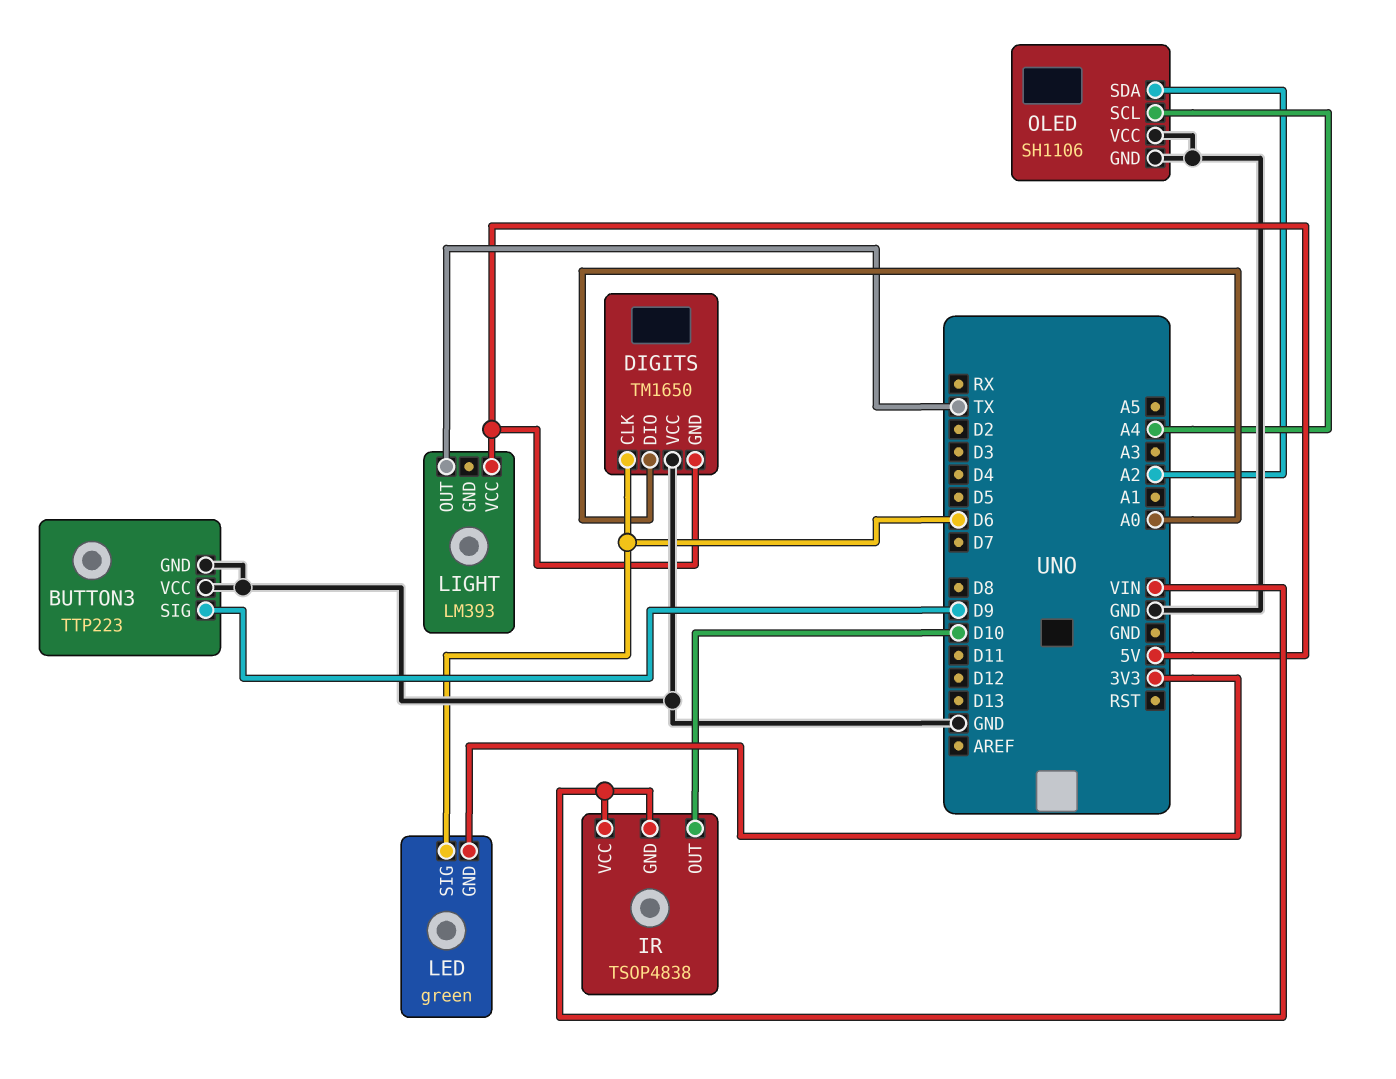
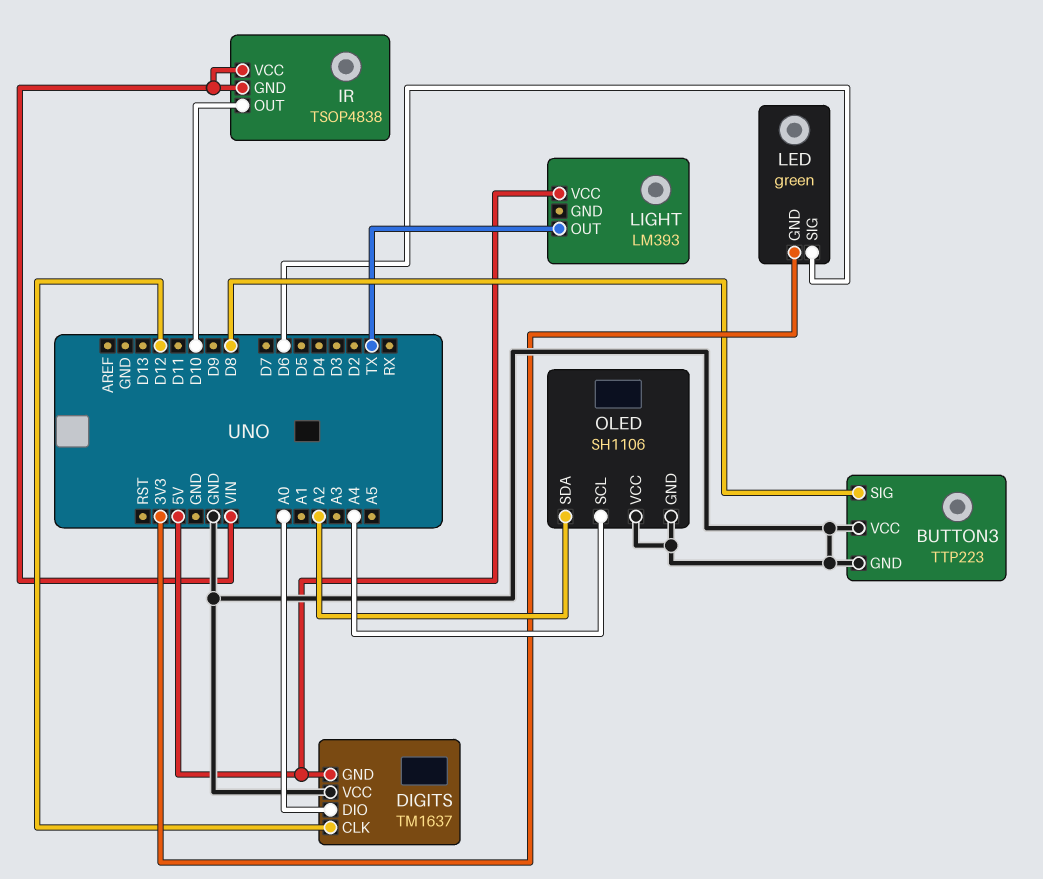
BUTTON3 pin SIG: D9 -> D8
DIGITS: TM1650 -> TM1637
DIGITS pin CLK: D6 -> D12

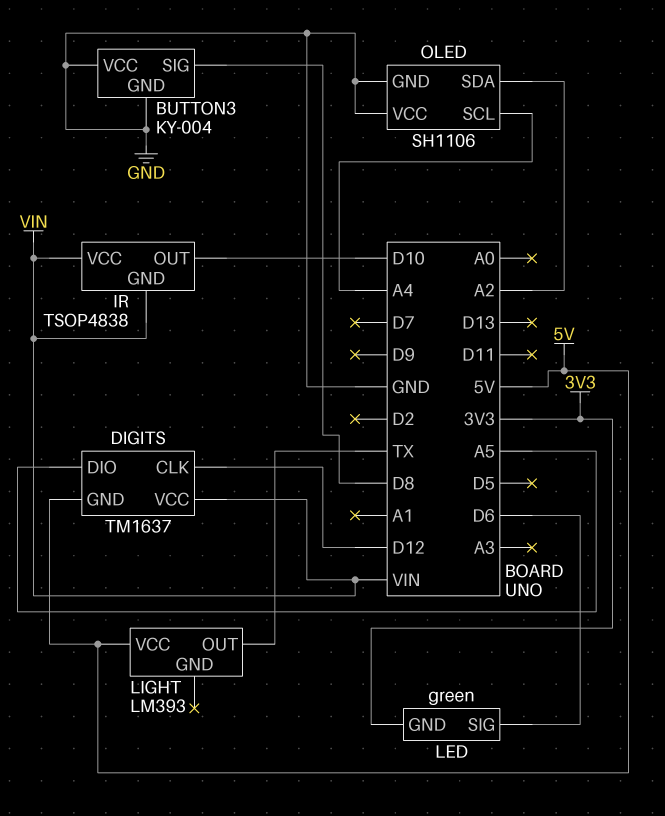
BUTTON3: TTP223 -> KY-004
DIGITS pin DIO: A0 -> A5
DIGITS pin VCC: GND -> VIN

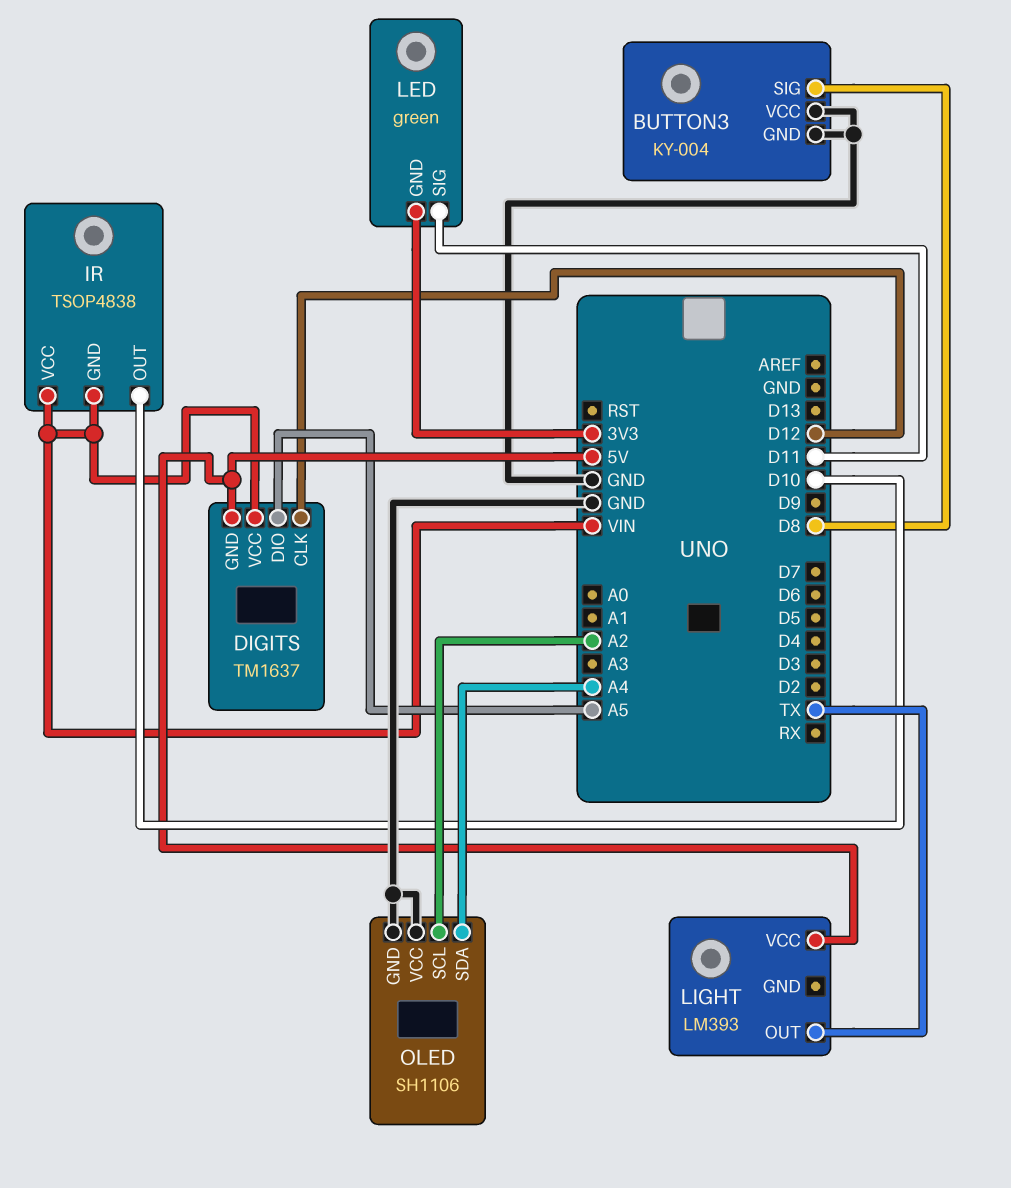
LED pin SIG: D6 -> D11
OLED pin SCL: A4 -> A2
OLED pin SDA: A2 -> A4

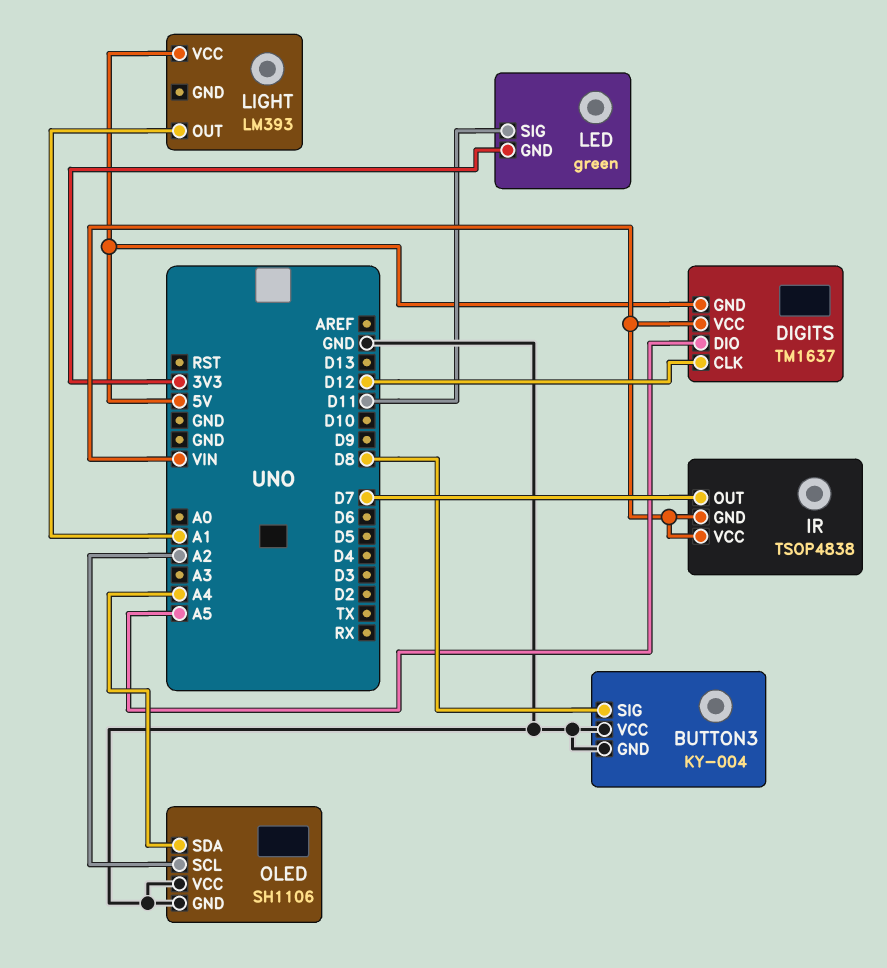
IR pin OUT: D10 -> D7
LIGHT pin OUT: TX -> A1

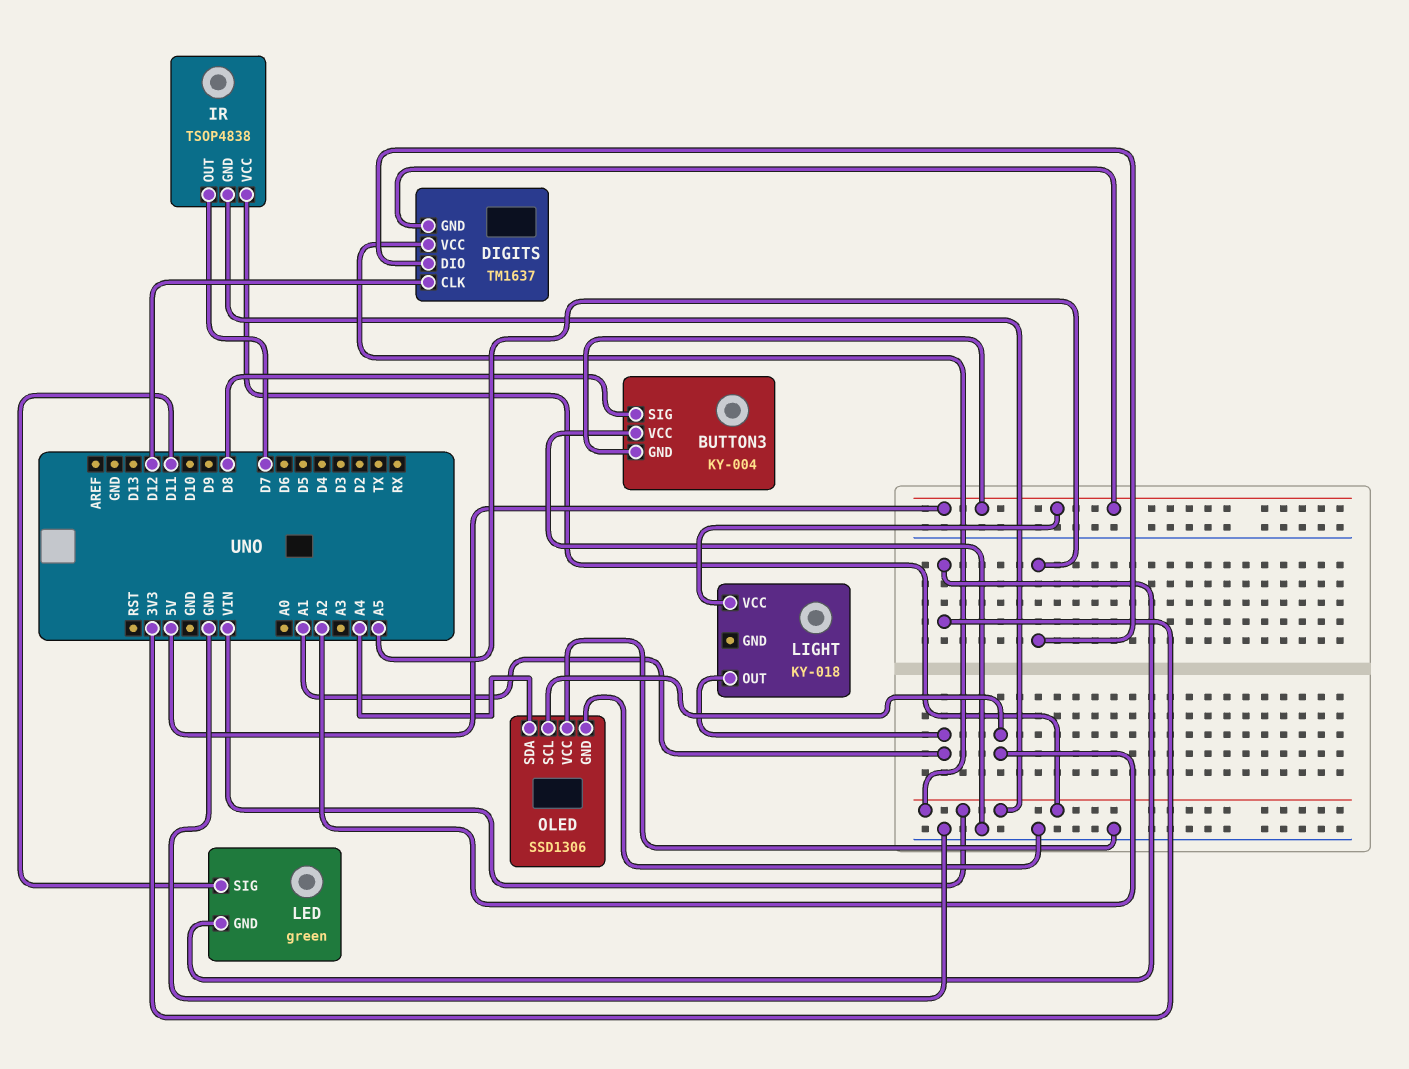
BUTTON3 pin GND: GND -> 5V
LIGHT: LM393 -> KY-018
OLED: SH1106 -> SSD1306

